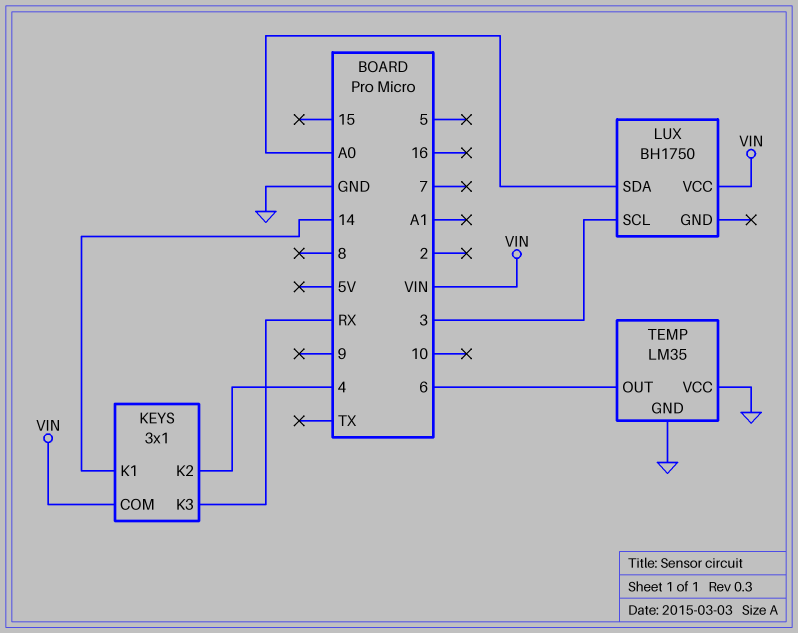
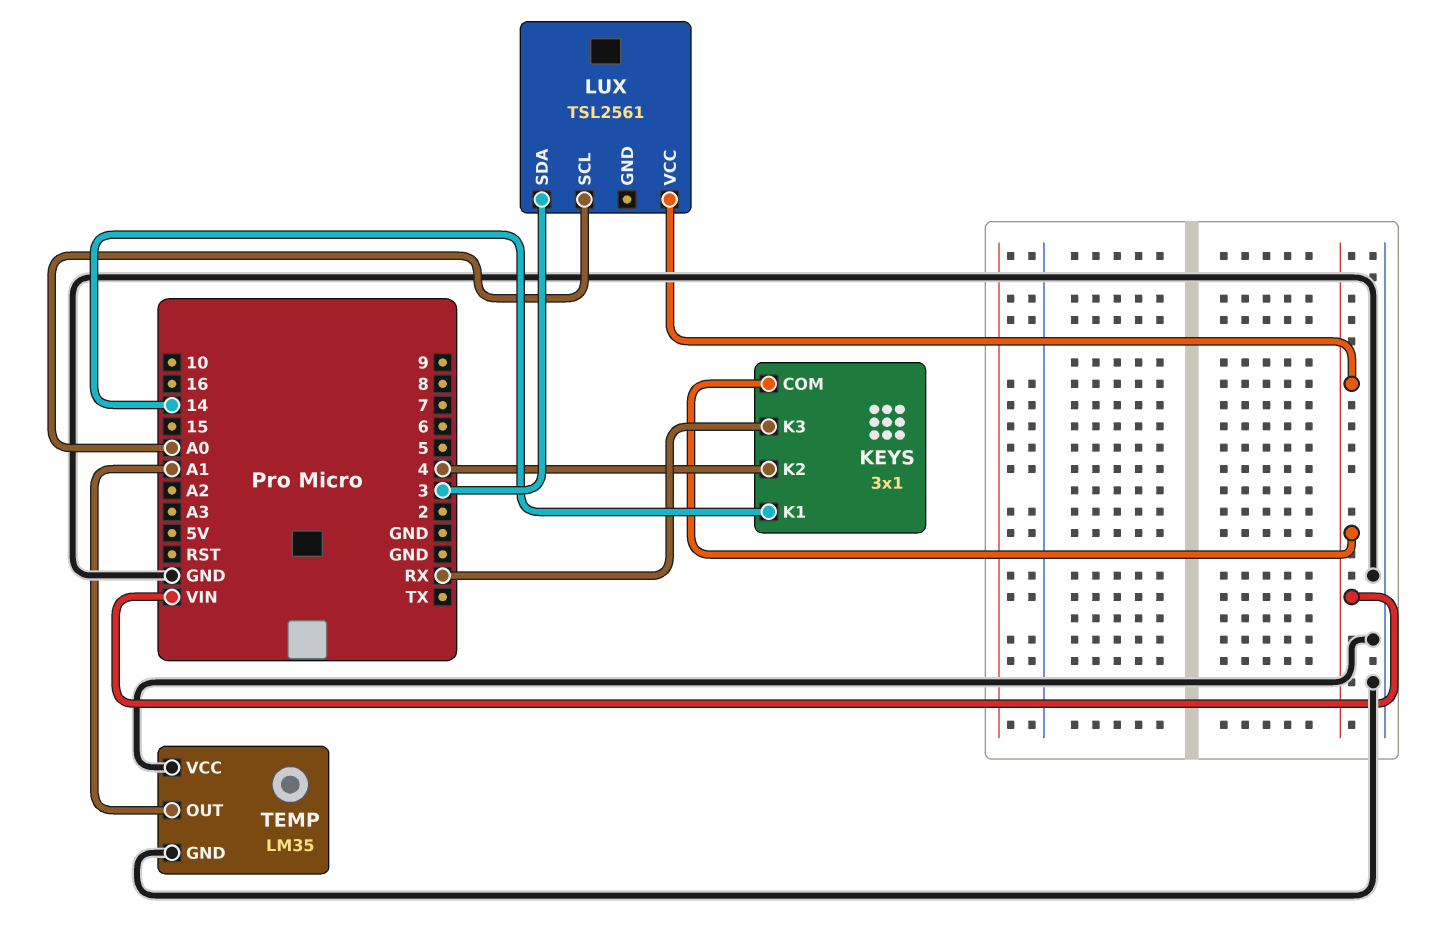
LUX: BH1750 -> TSL2561
LUX pin SCL: 3 -> A0
LUX pin SDA: A0 -> 3
TEMP pin OUT: 6 -> A1

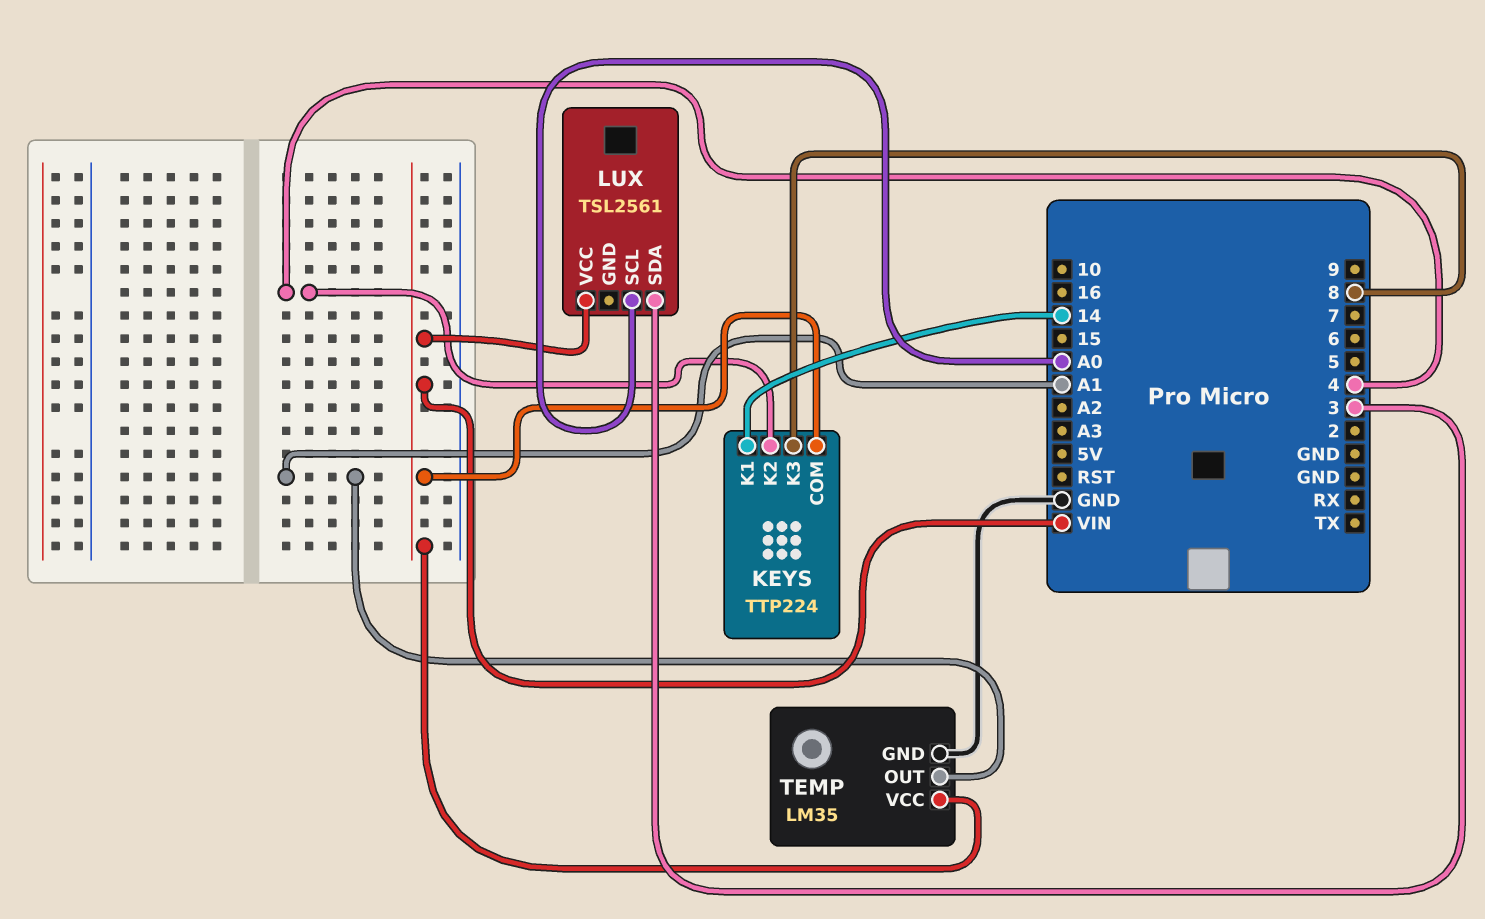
KEYS: 3x1 -> TTP224
KEYS pin K3: RX -> 8
TEMP pin VCC: GND -> VIN

